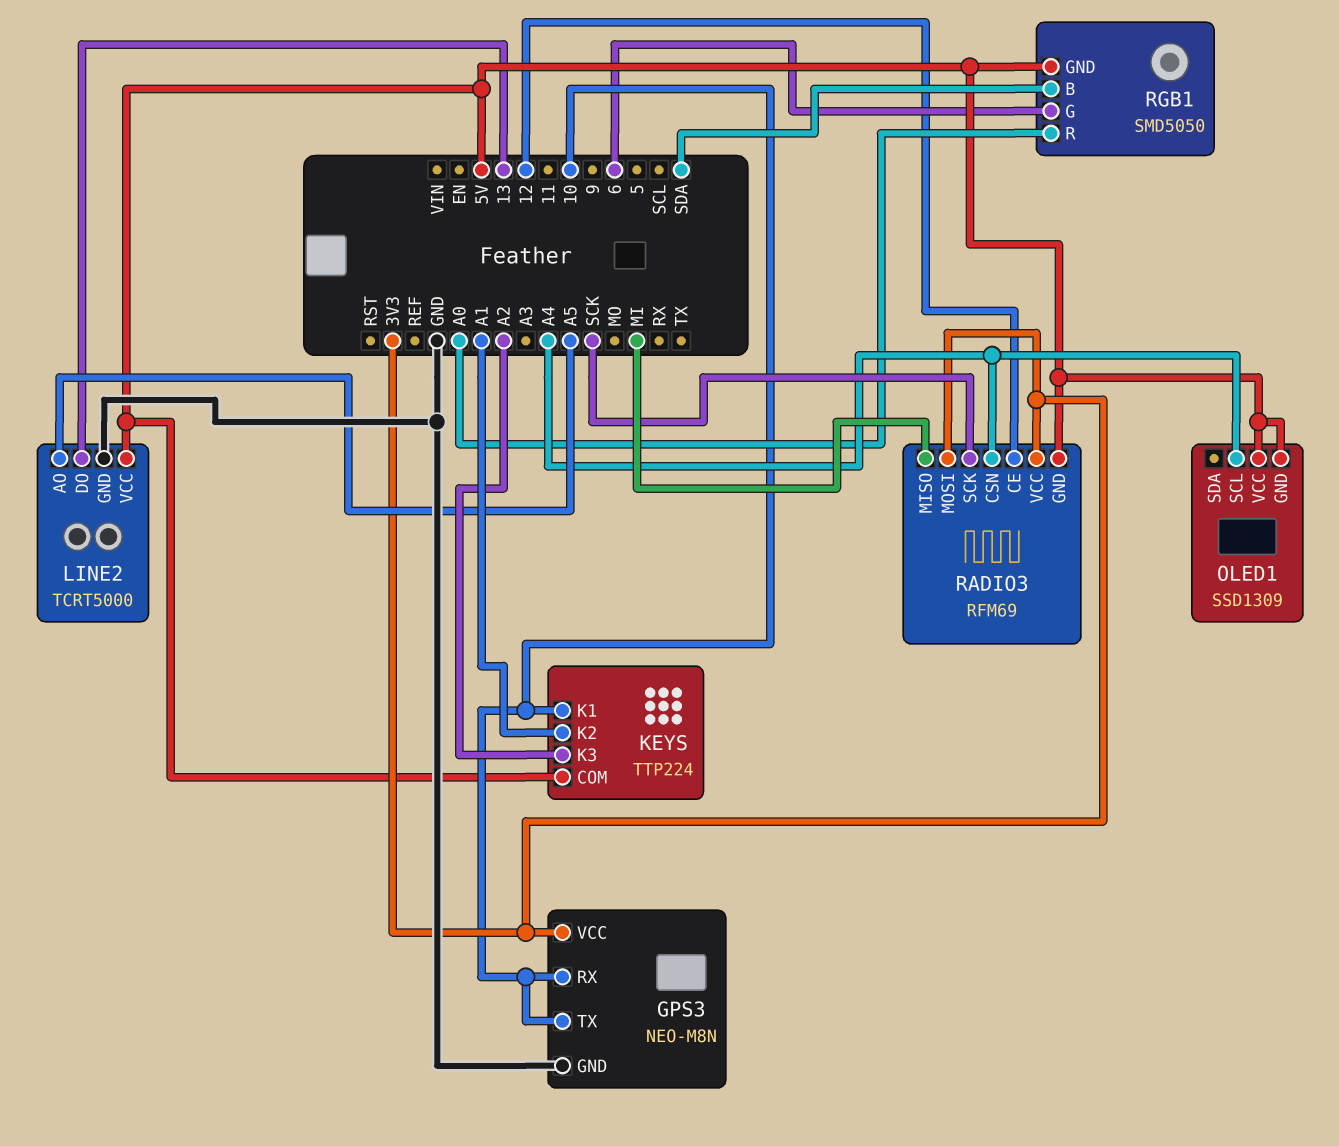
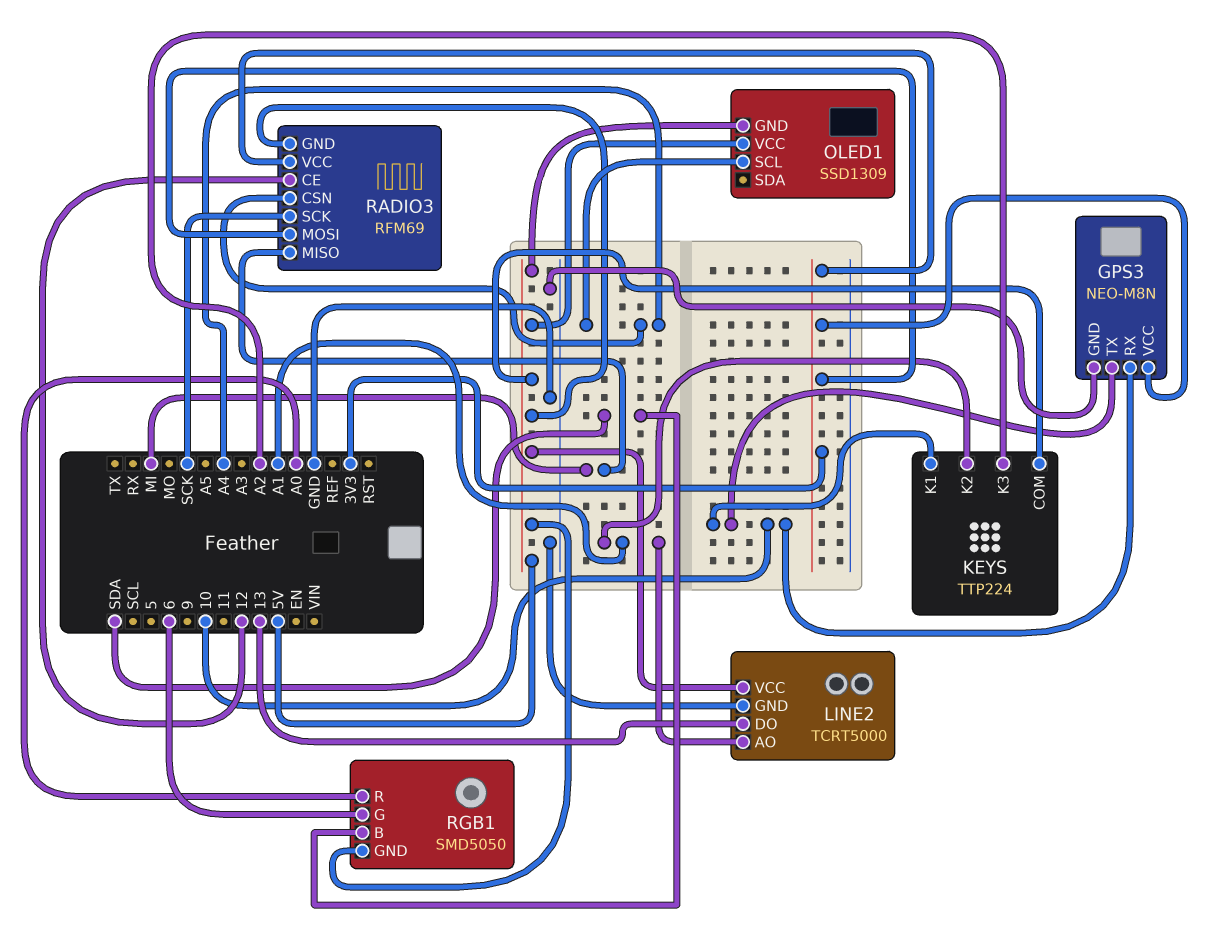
LINE2 pin AO: A5 -> A1

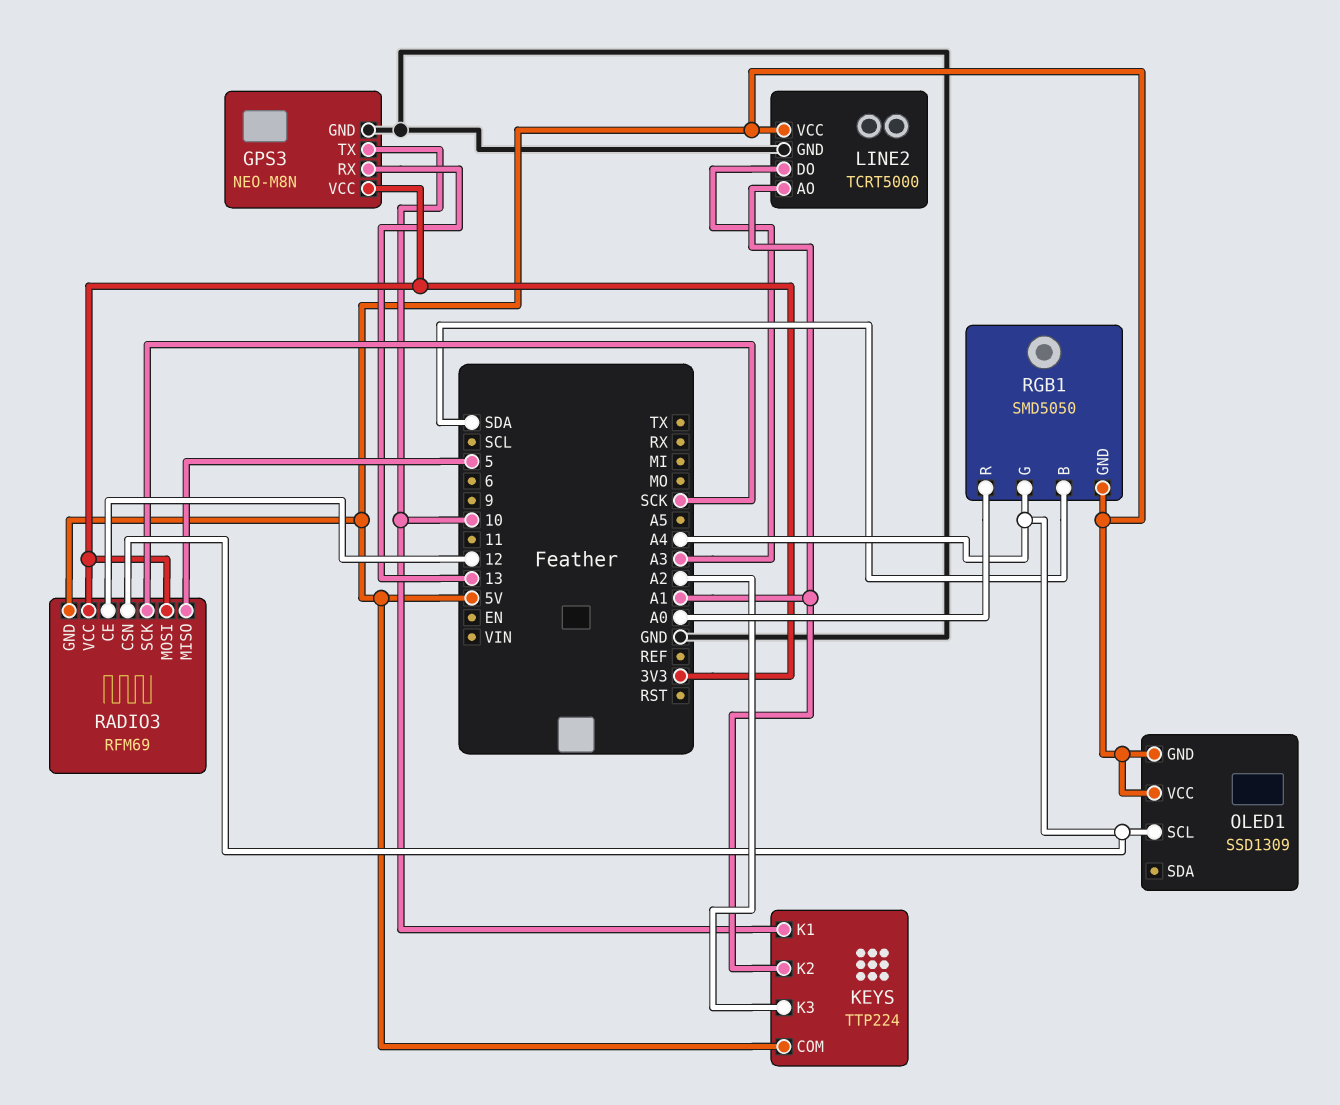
GPS3 pin RX: 10 -> 13
LINE2 pin DO: 13 -> A3
RADIO3 pin MISO: MI -> 5
RGB1 pin G: 6 -> A4

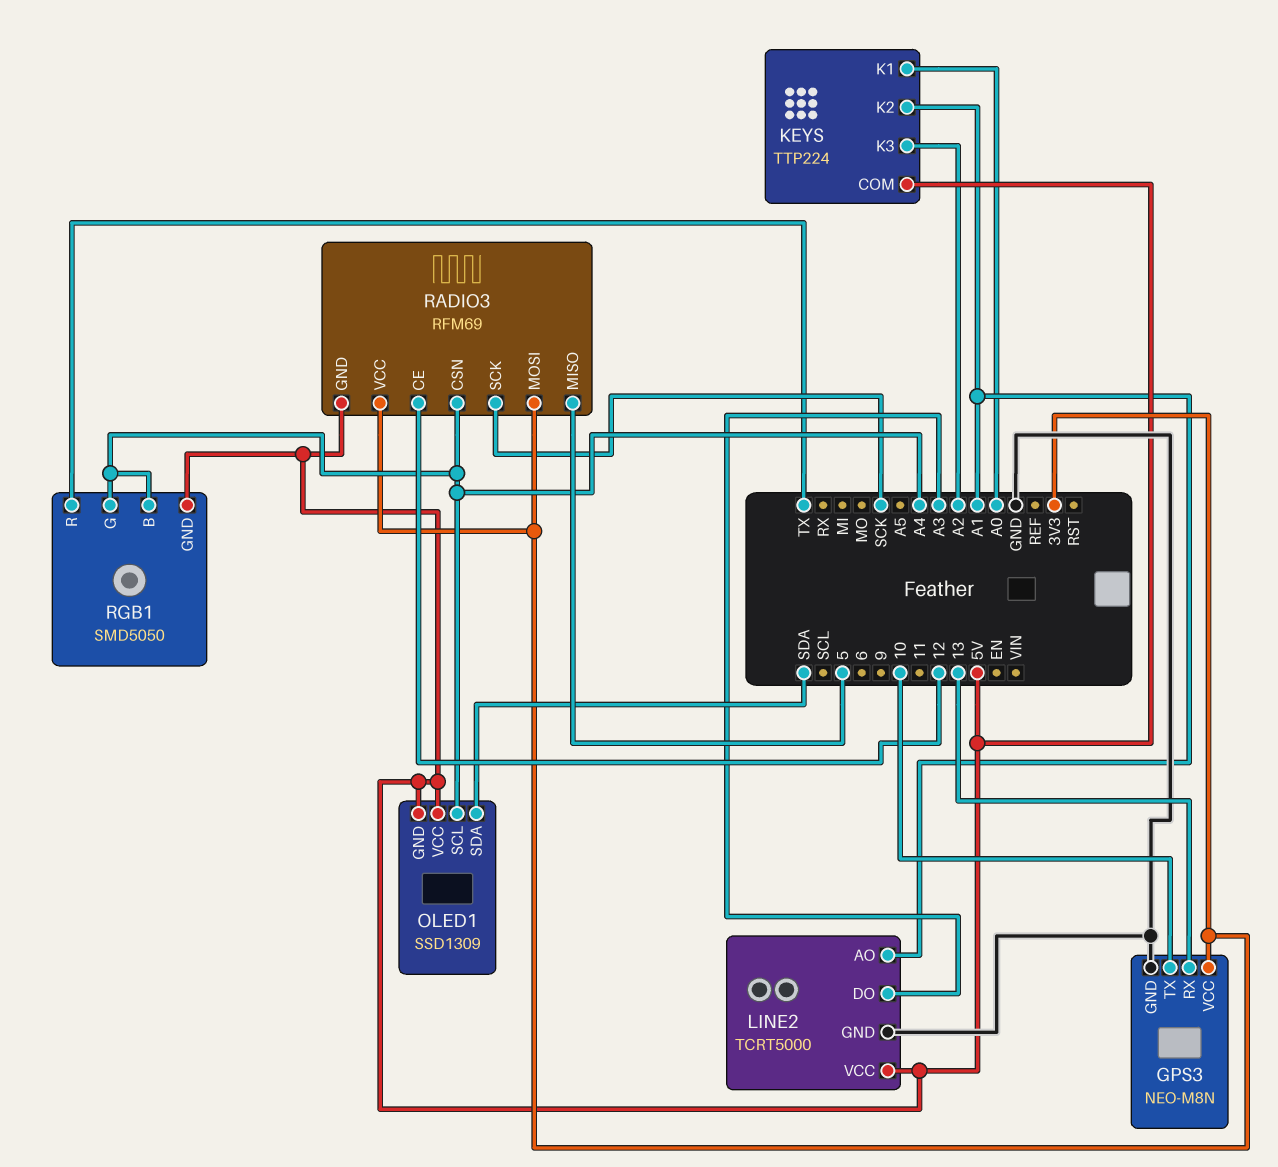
KEYS pin K1: 10 -> A0
OLED1 pin SDA: none -> SDA
RGB1 pin B: SDA -> A4
RGB1 pin R: A0 -> TX

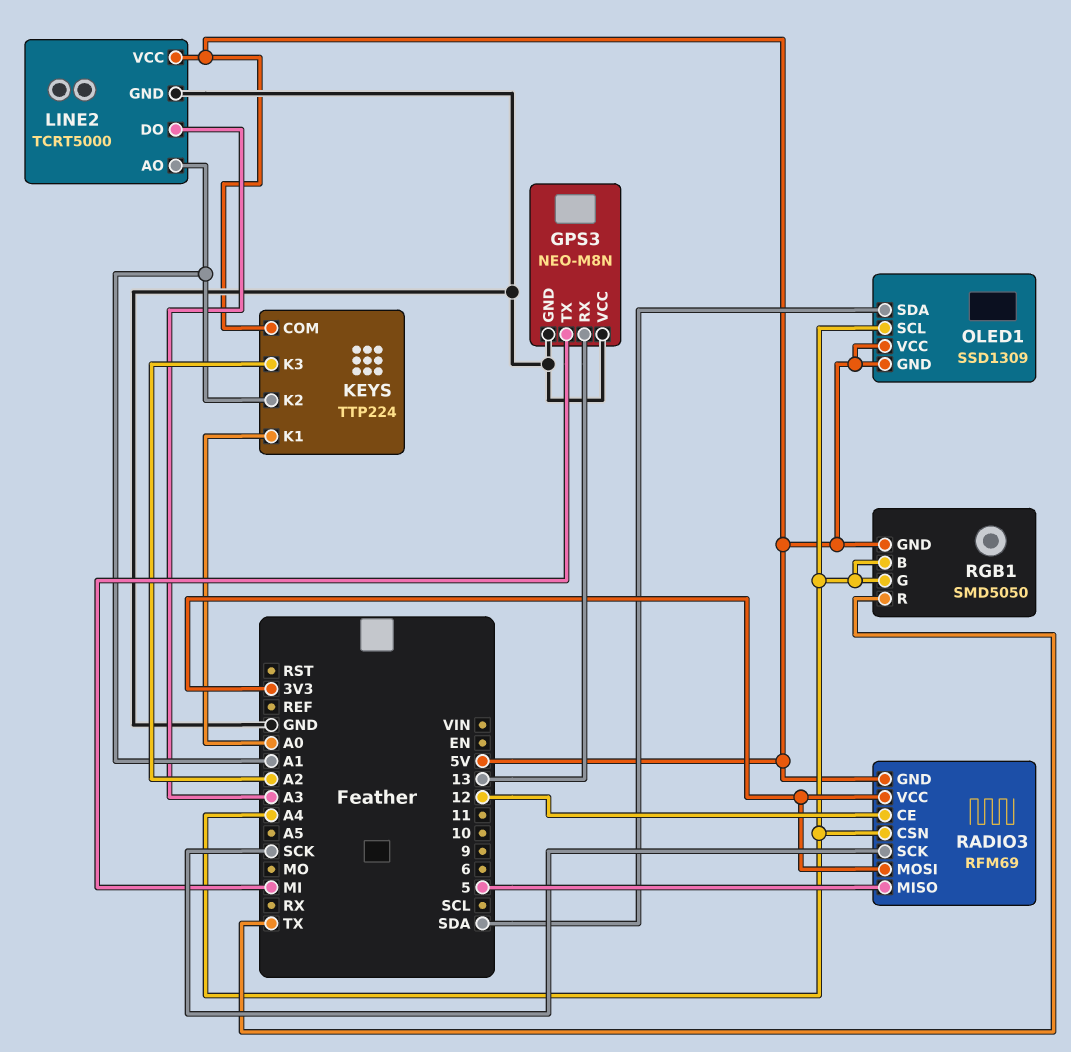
GPS3 pin TX: 10 -> MI
GPS3 pin VCC: 3V3 -> GND

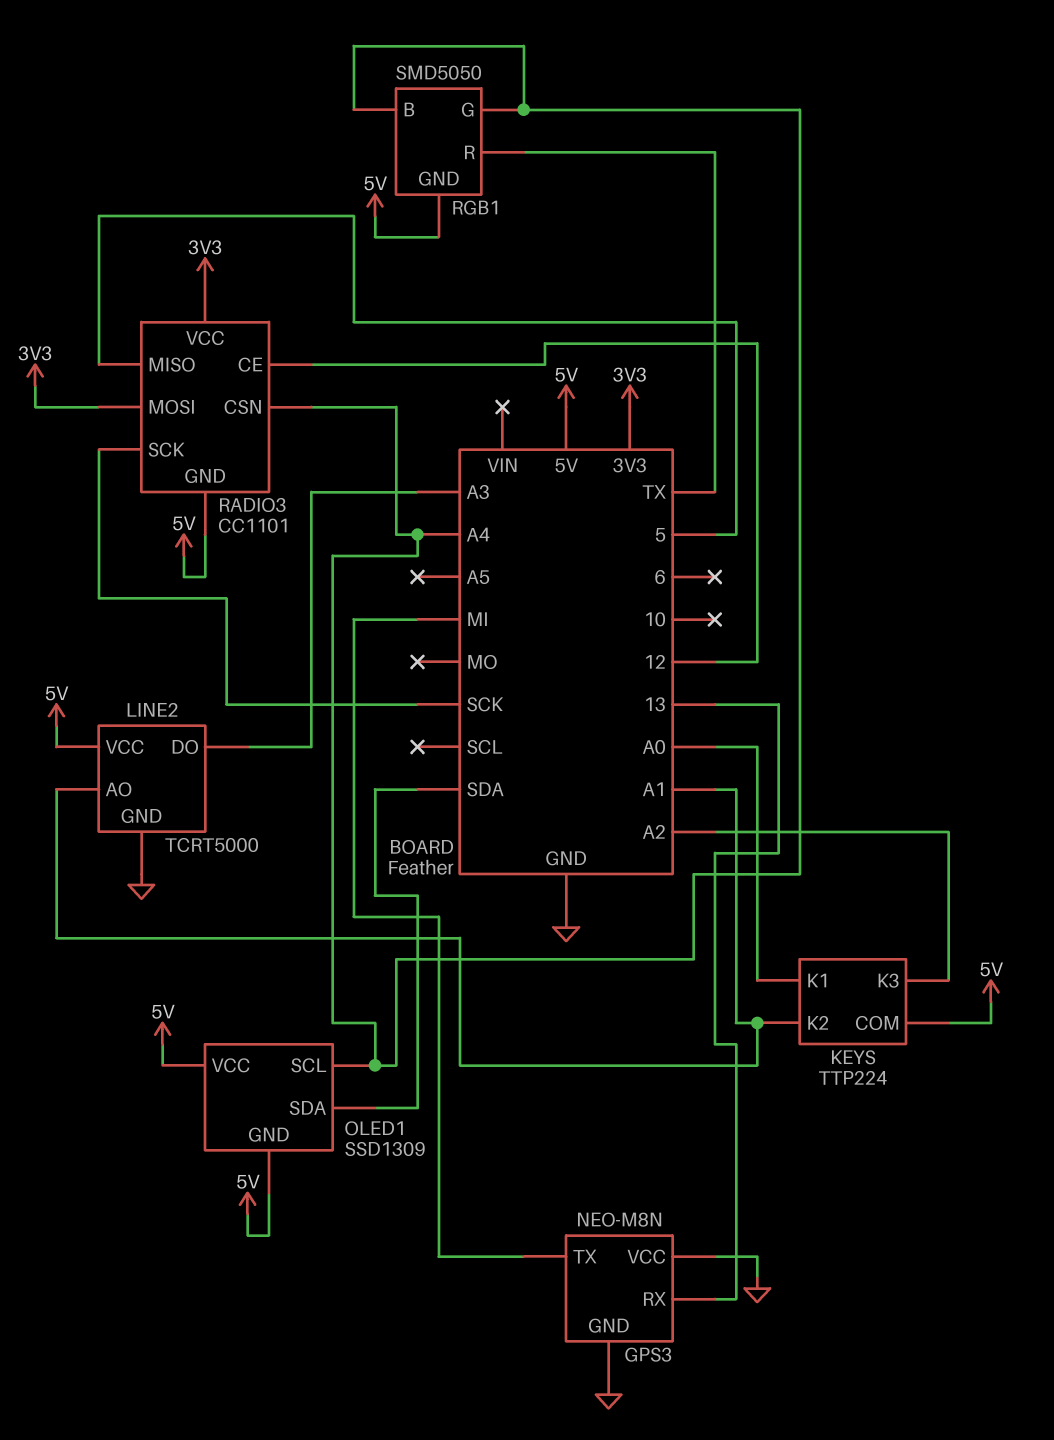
RADIO3: RFM69 -> CC1101

